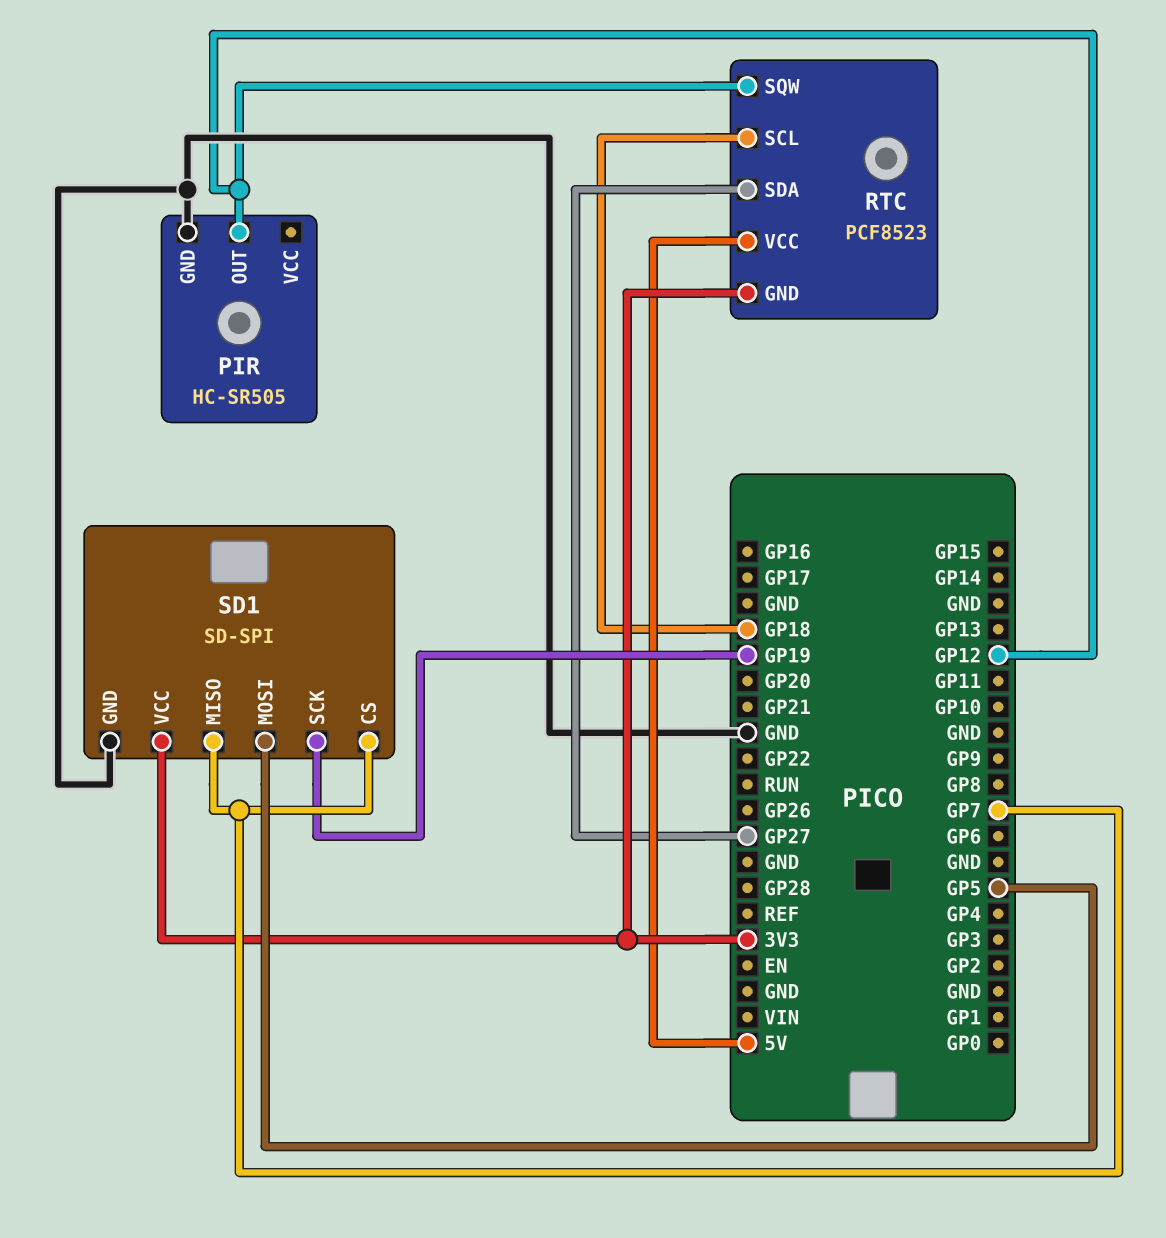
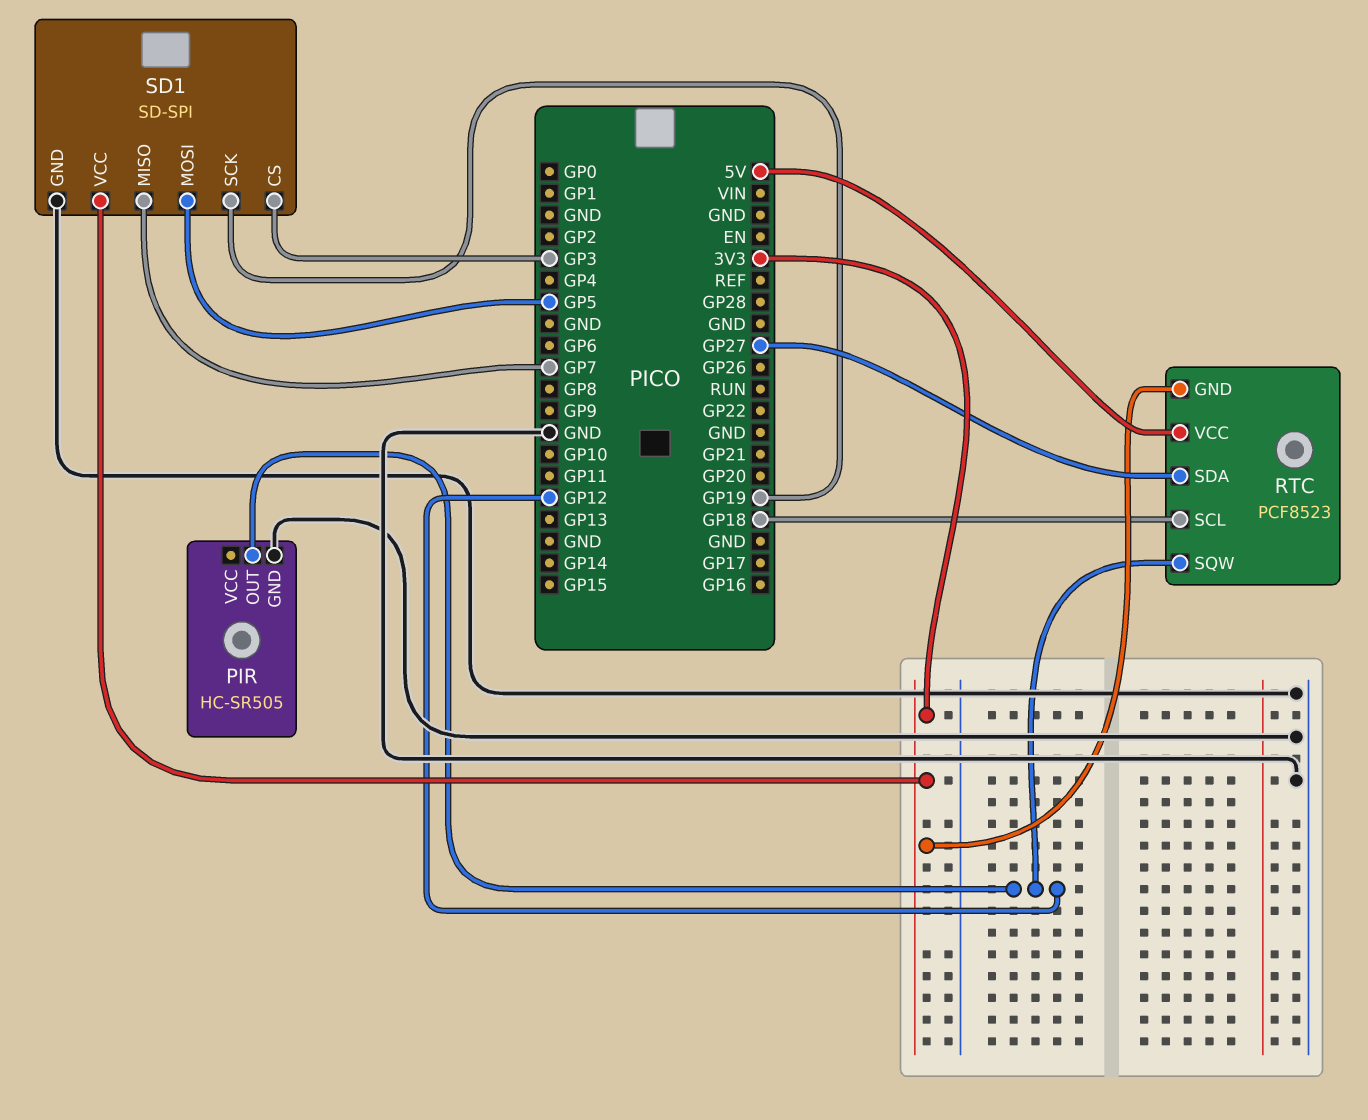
SD1 pin CS: GP7 -> GP3

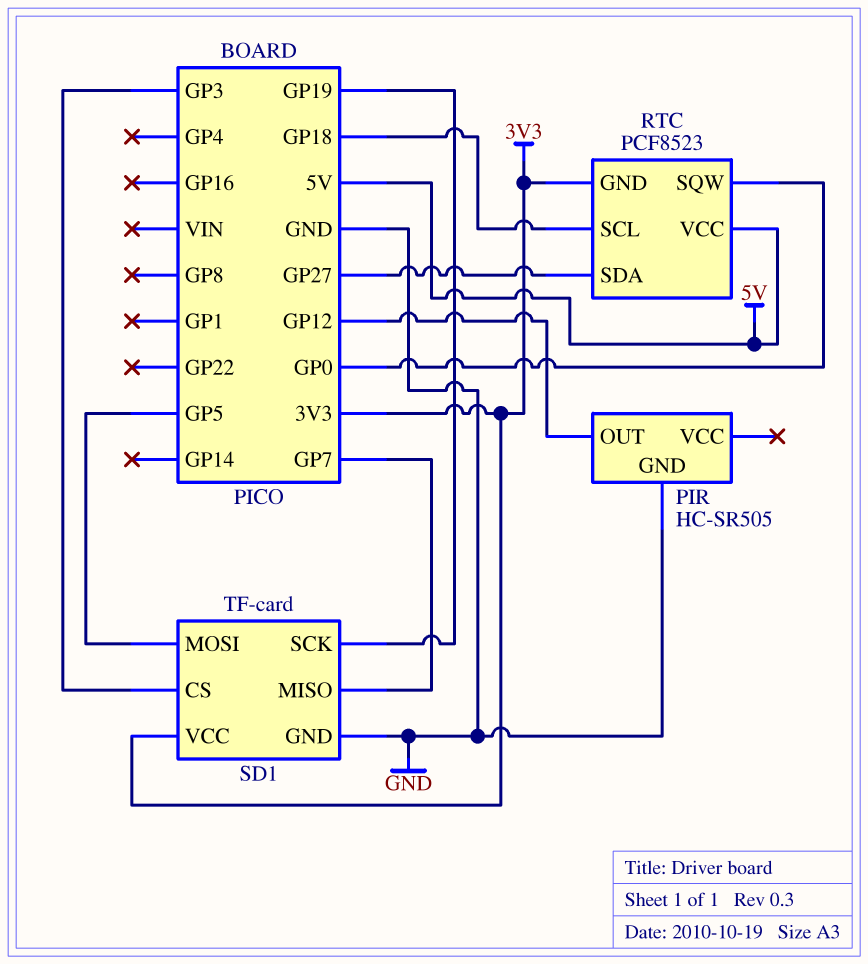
RTC pin SQW: GP12 -> GP0
SD1: SD-SPI -> TF-card

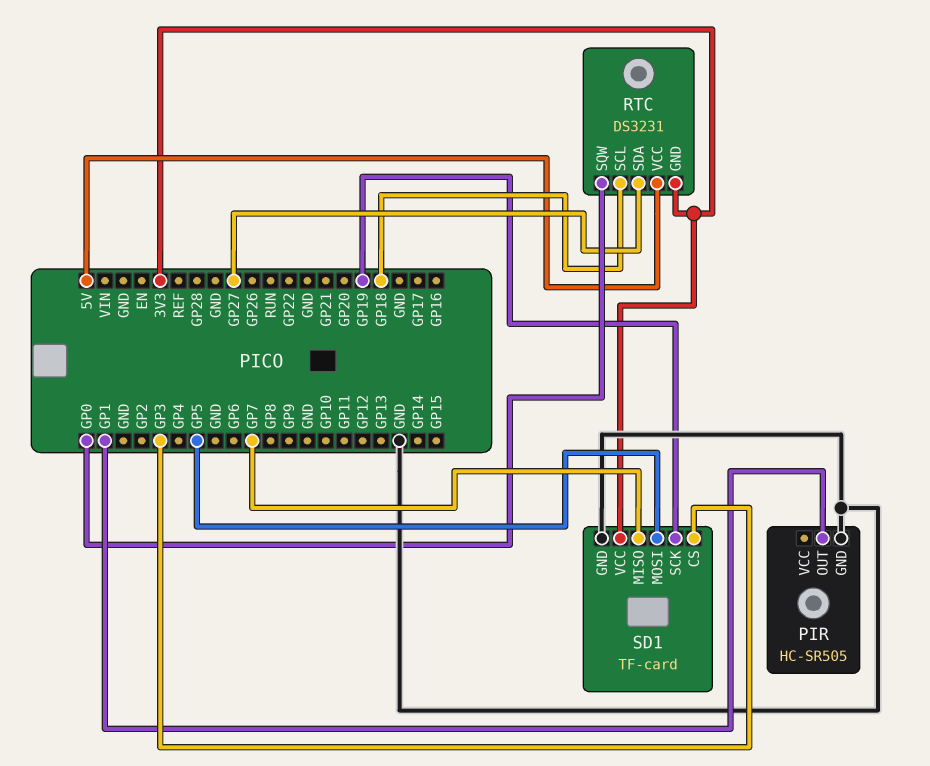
PIR pin OUT: GP12 -> GP1
RTC: PCF8523 -> DS3231

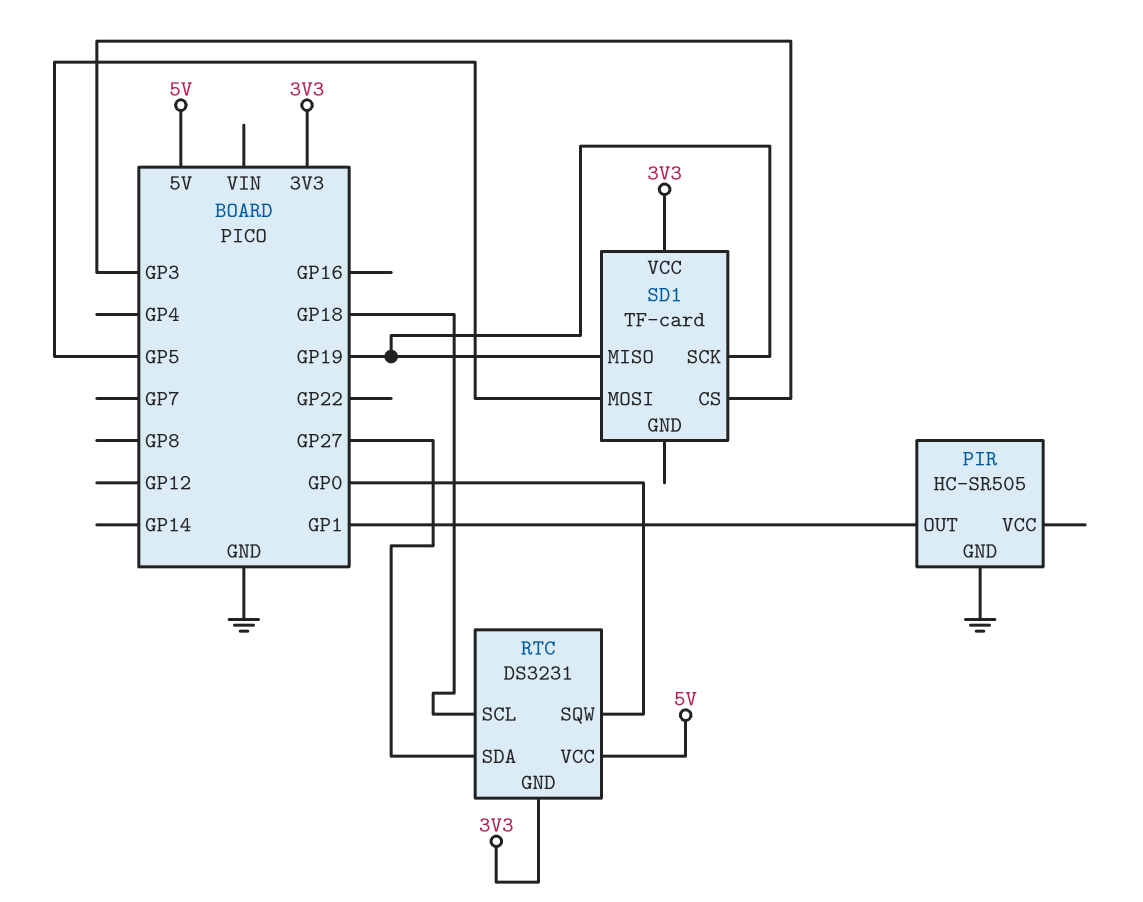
SD1 pin GND: GND -> none
SD1 pin MISO: GP7 -> GP19

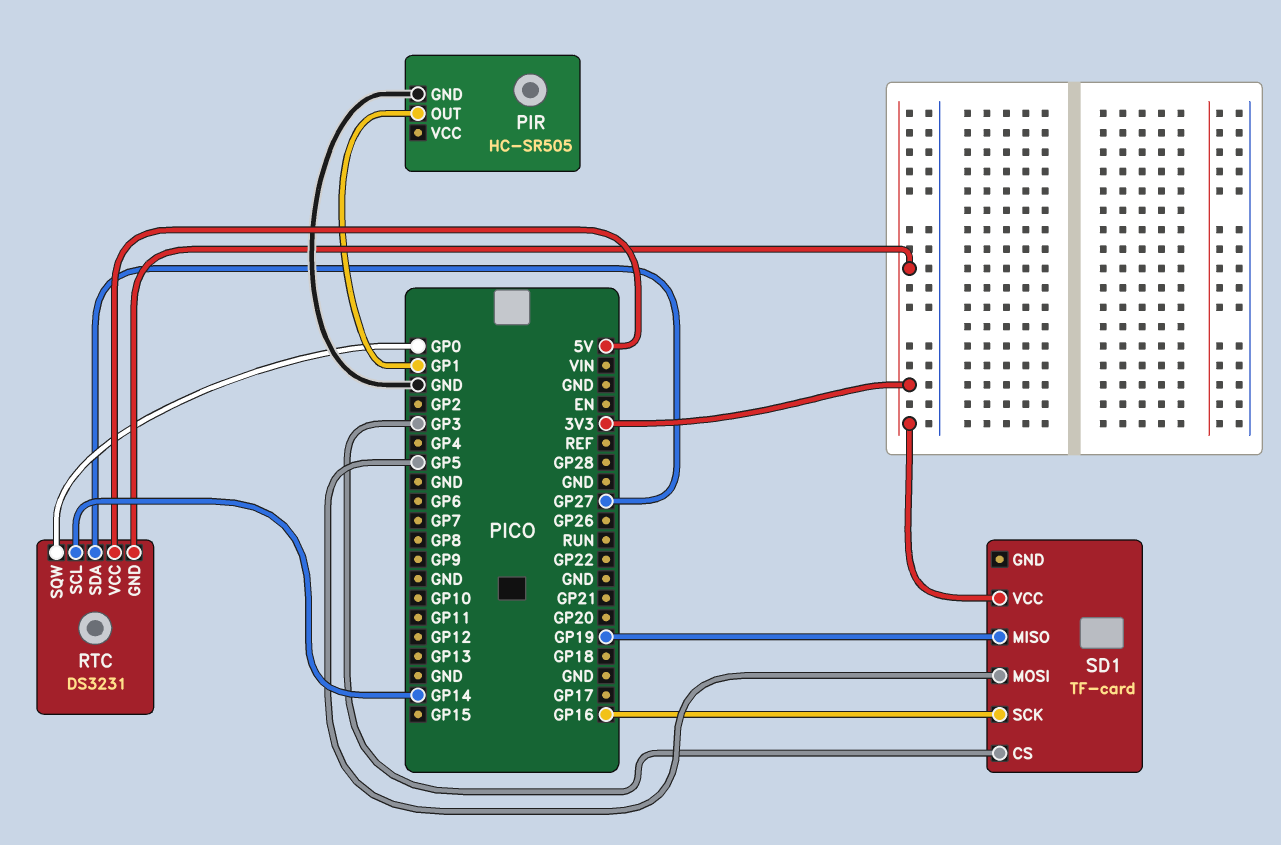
RTC pin SCL: GP18 -> GP14
SD1 pin SCK: GP19 -> GP16

